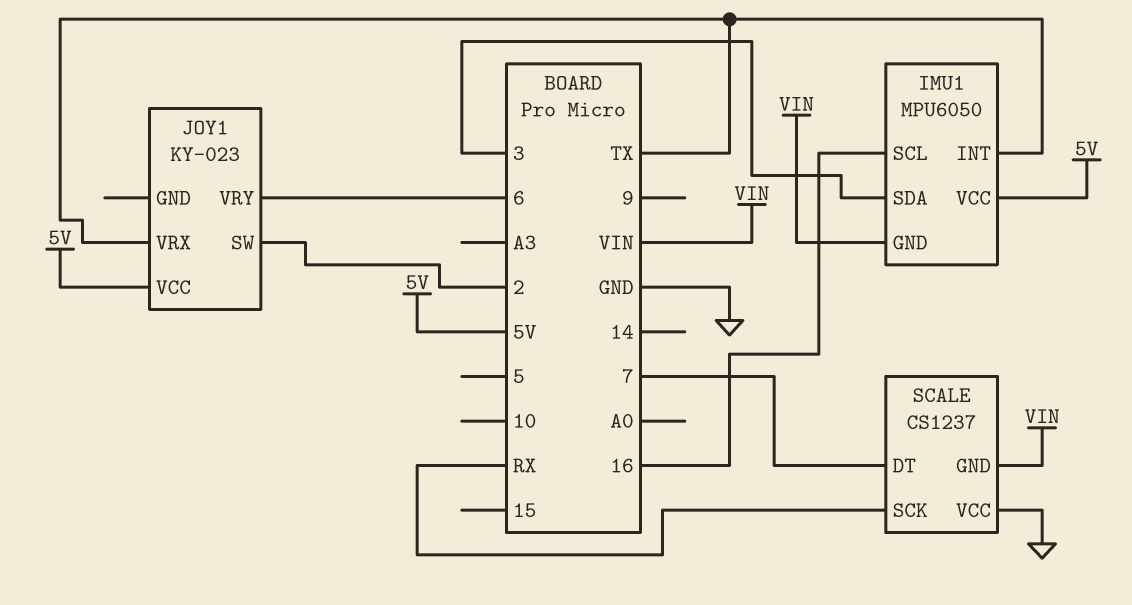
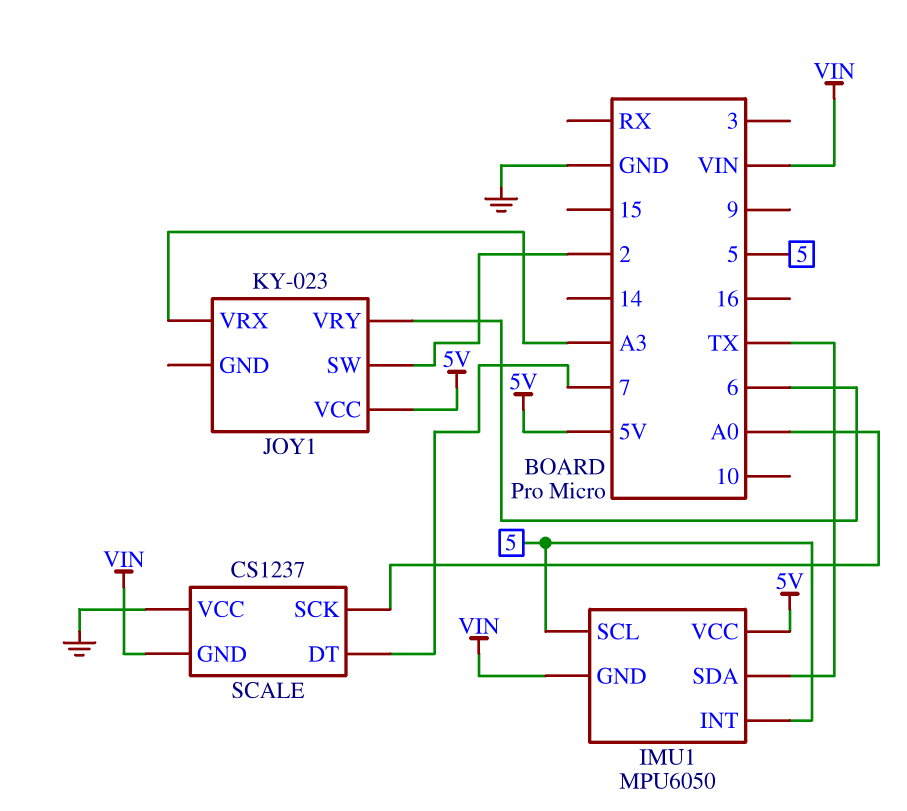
IMU1 pin INT: TX -> 5
IMU1 pin SCL: 16 -> 5
IMU1 pin SDA: 3 -> TX
JOY1 pin VRX: TX -> A3
SCALE pin SCK: RX -> A0

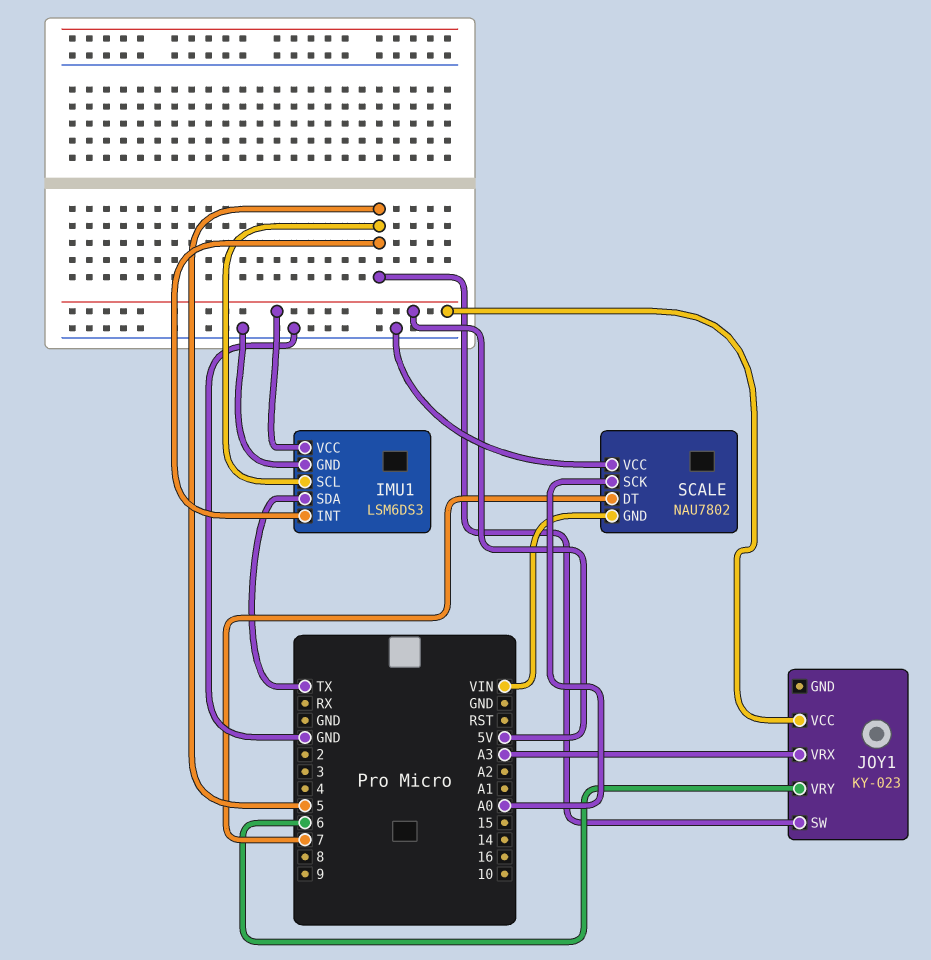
IMU1: MPU6050 -> LSM6DS3
IMU1 pin GND: VIN -> GND
JOY1 pin SW: 2 -> 5
SCALE: CS1237 -> NAU7802

